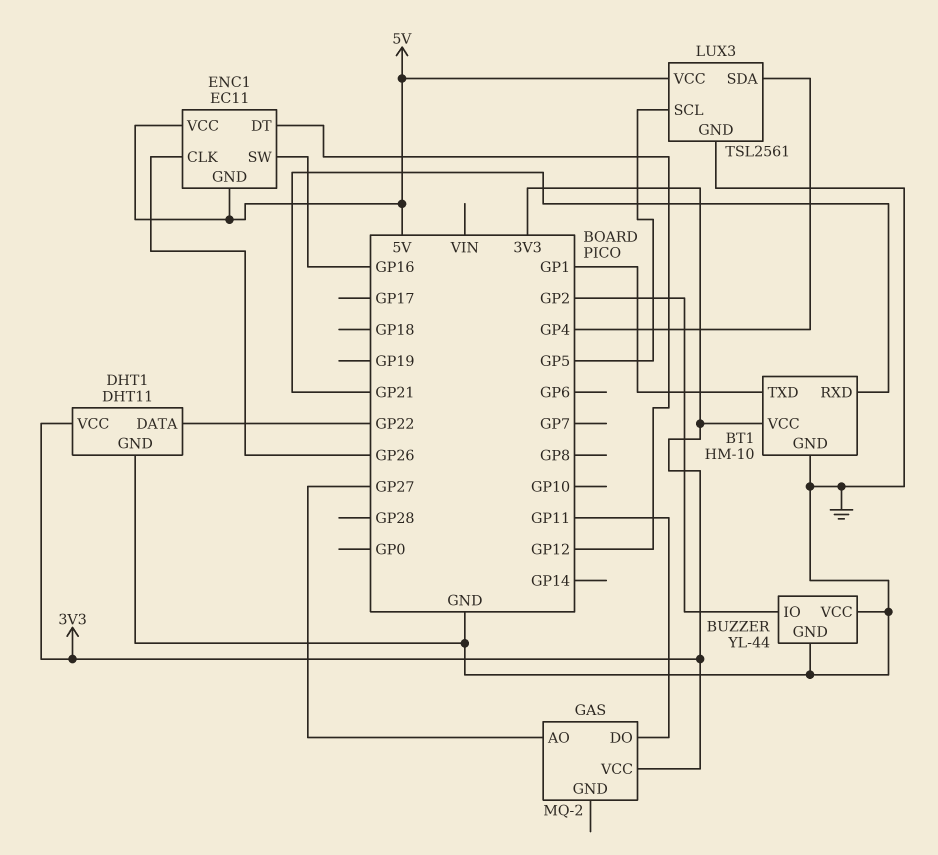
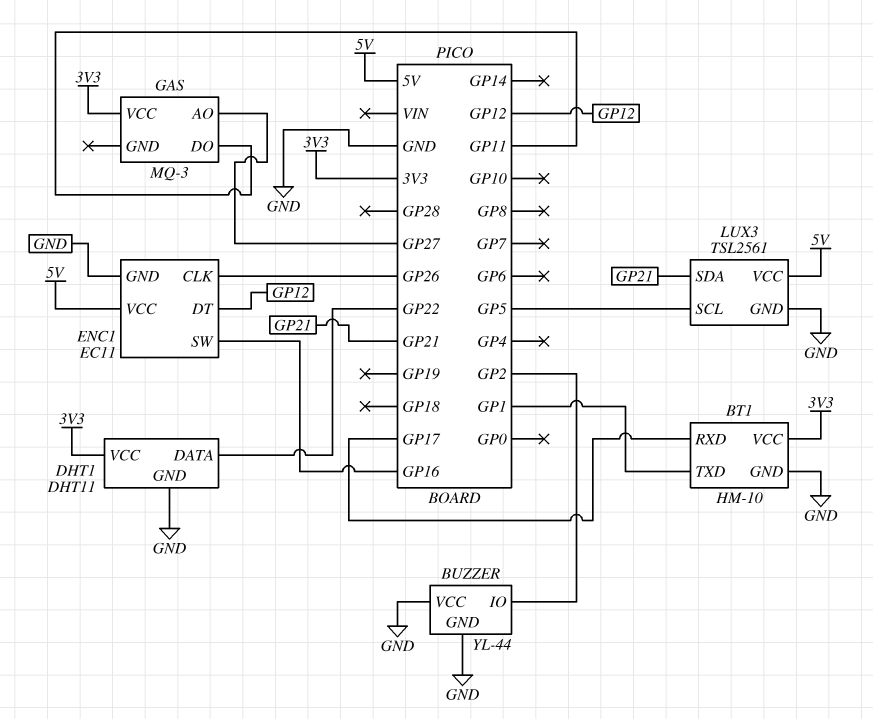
BT1 pin RXD: GP21 -> GP17
ENC1 pin GND: 5V -> GND
GAS: MQ-2 -> MQ-3
LUX3 pin SDA: GP4 -> GP21

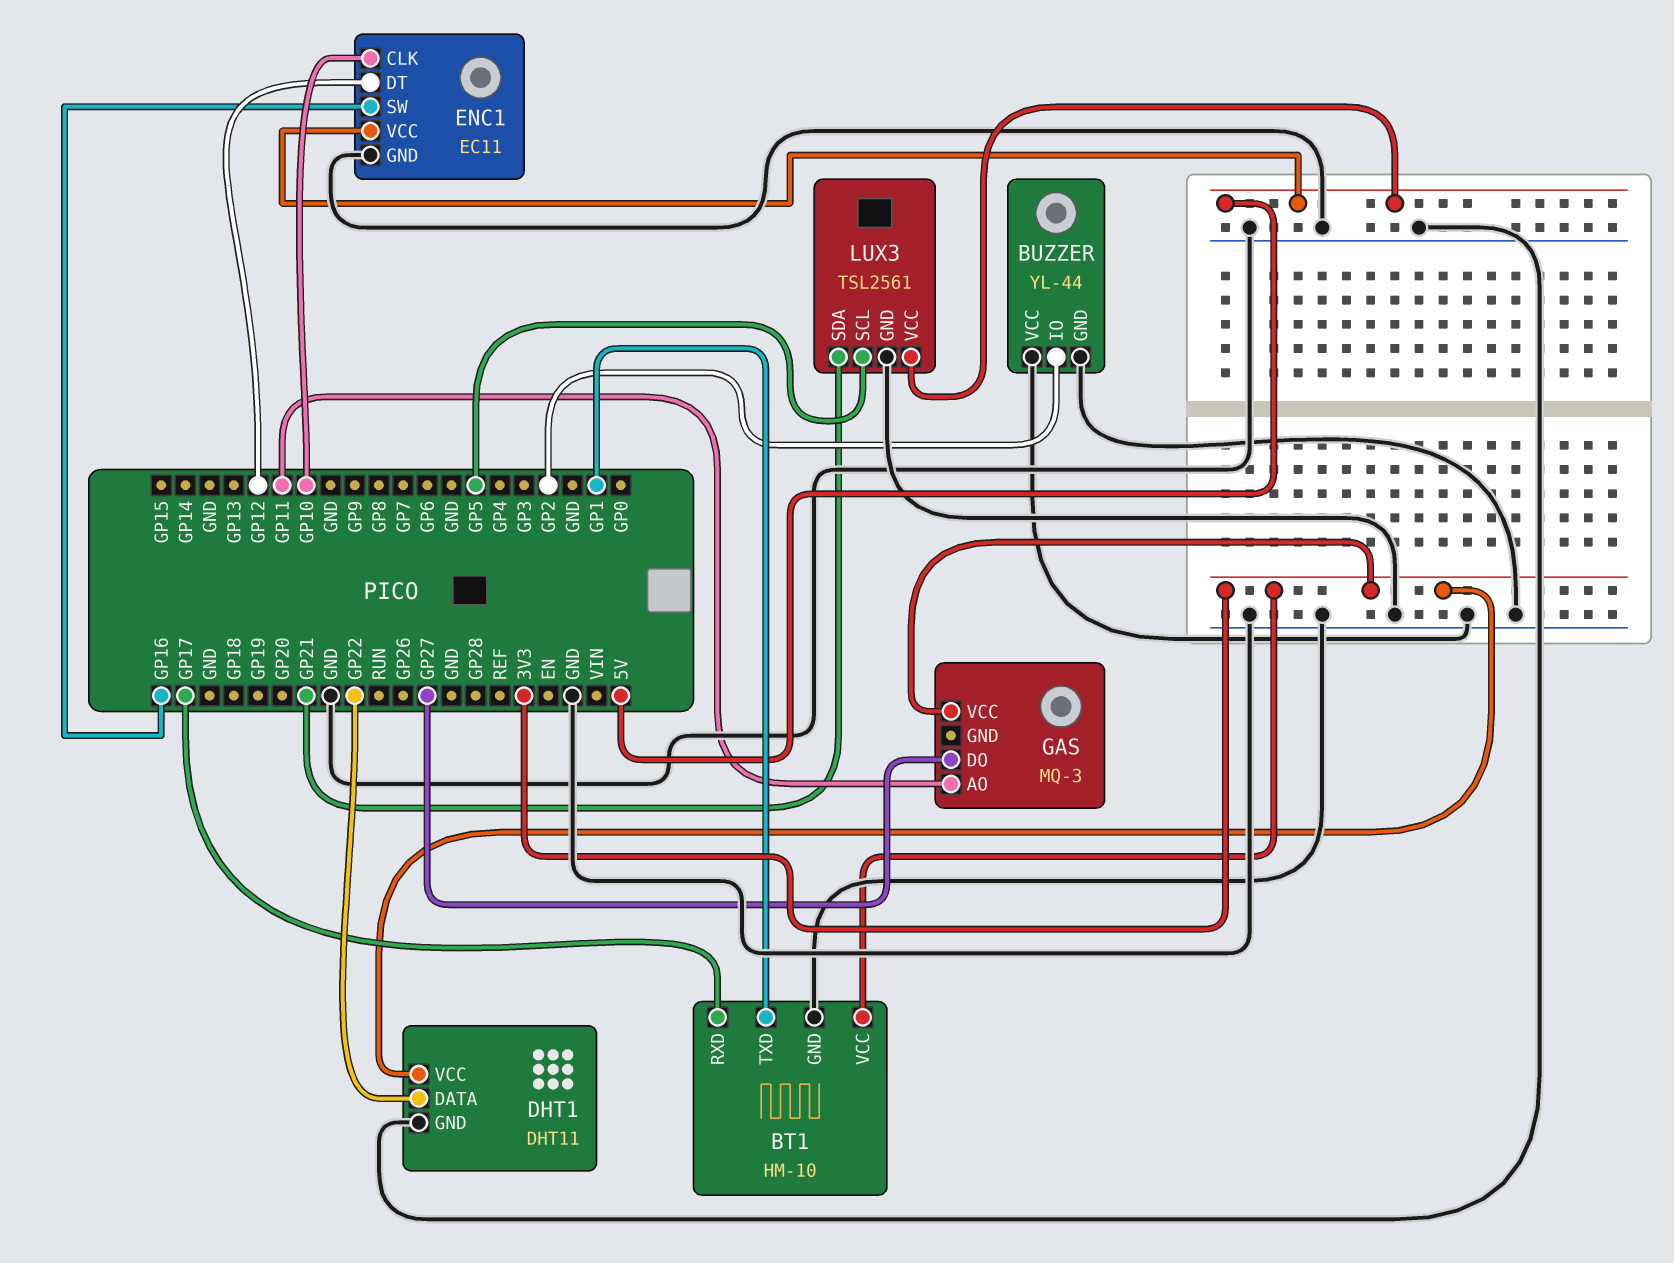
ENC1 pin CLK: GP26 -> GP10
GAS pin AO: GP27 -> GP11
GAS pin DO: GP11 -> GP27

